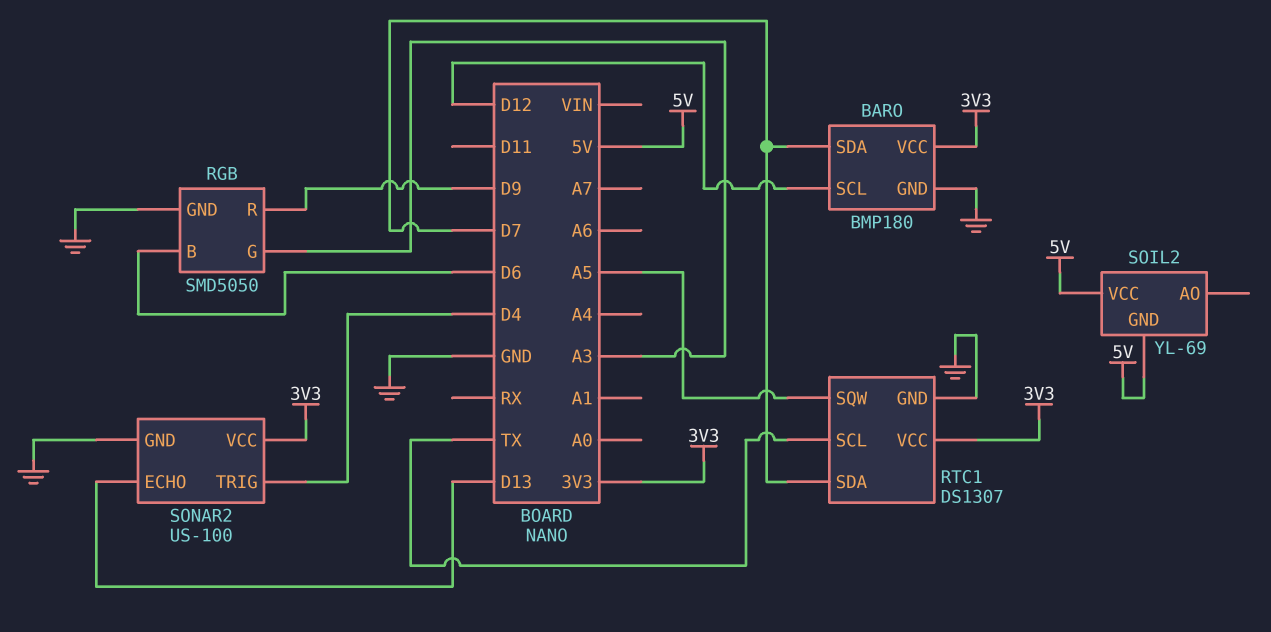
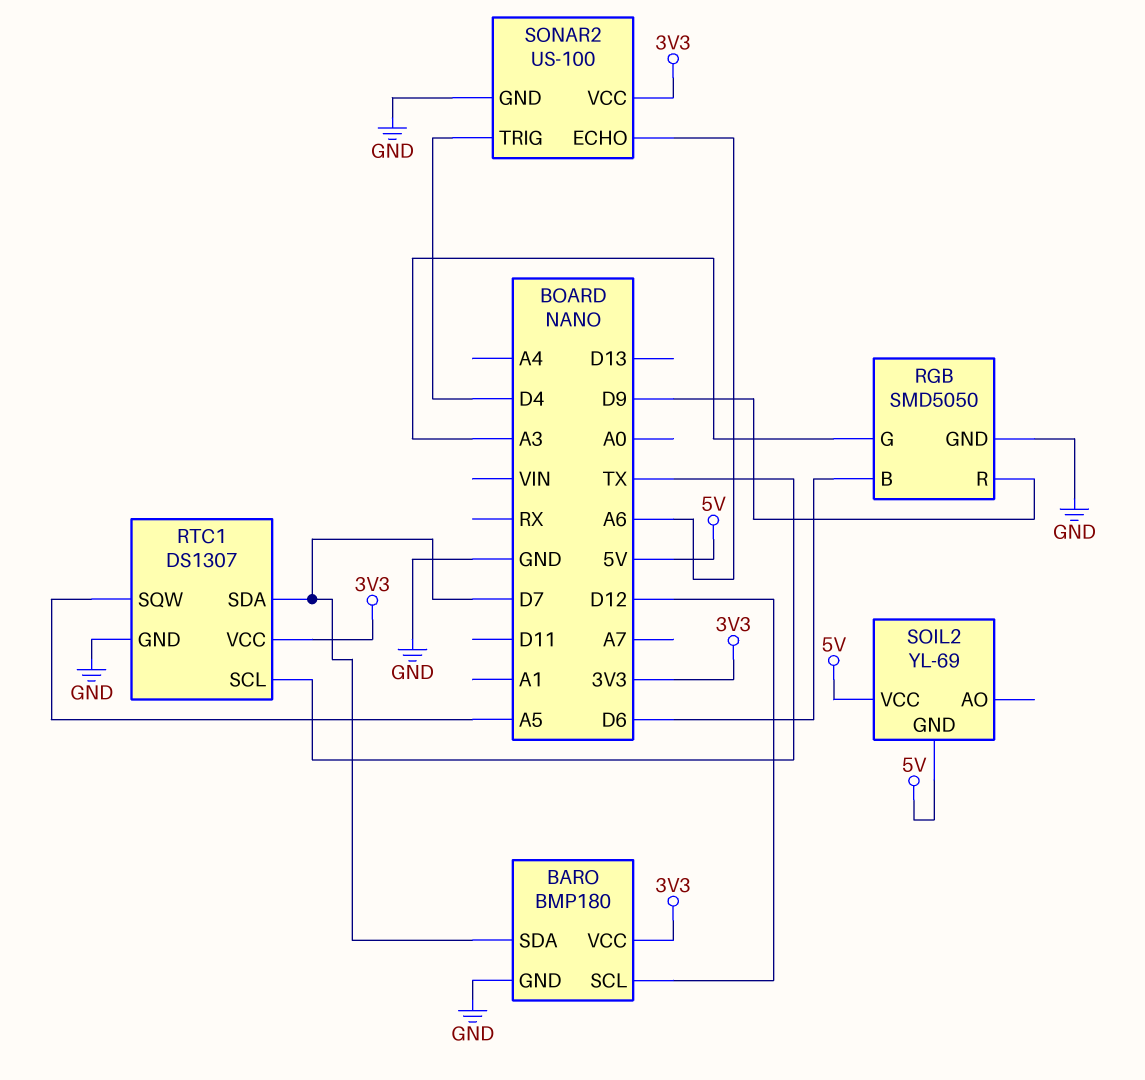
SONAR2 pin ECHO: D13 -> A6

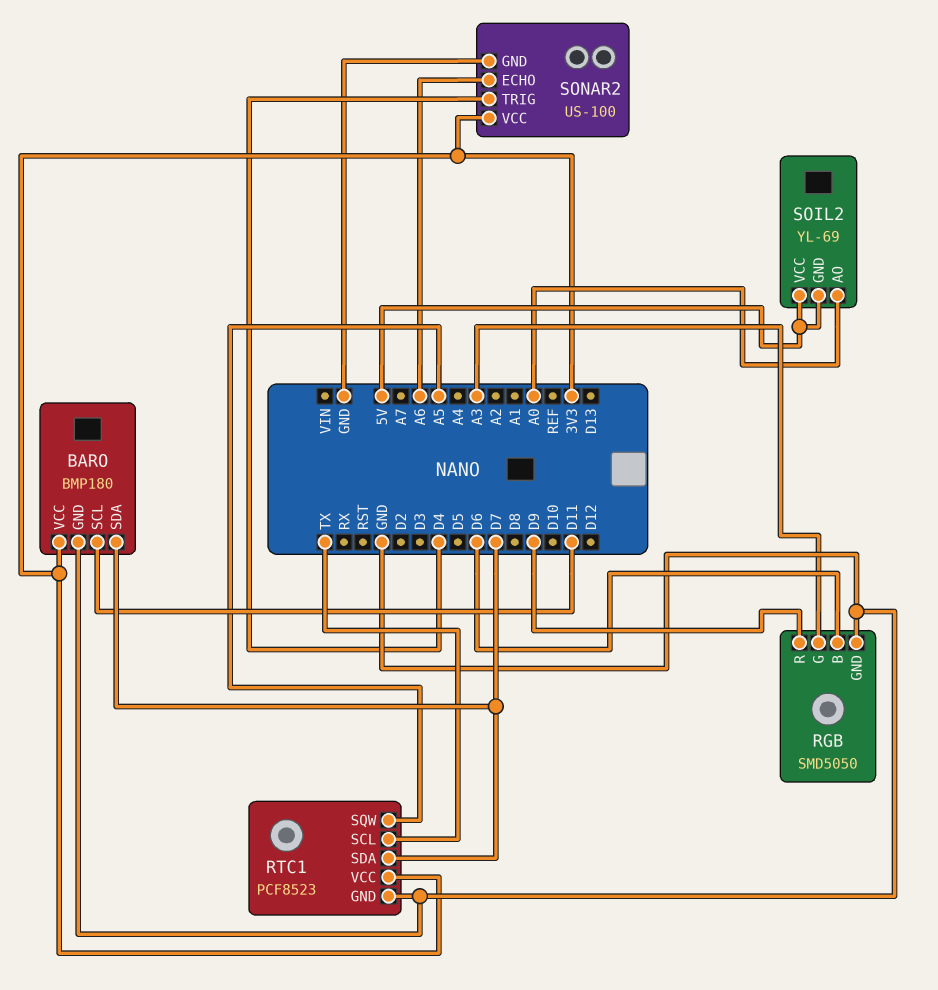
BARO pin SCL: D12 -> D11
RTC1: DS1307 -> PCF8523
SOIL2 pin AO: none -> A0

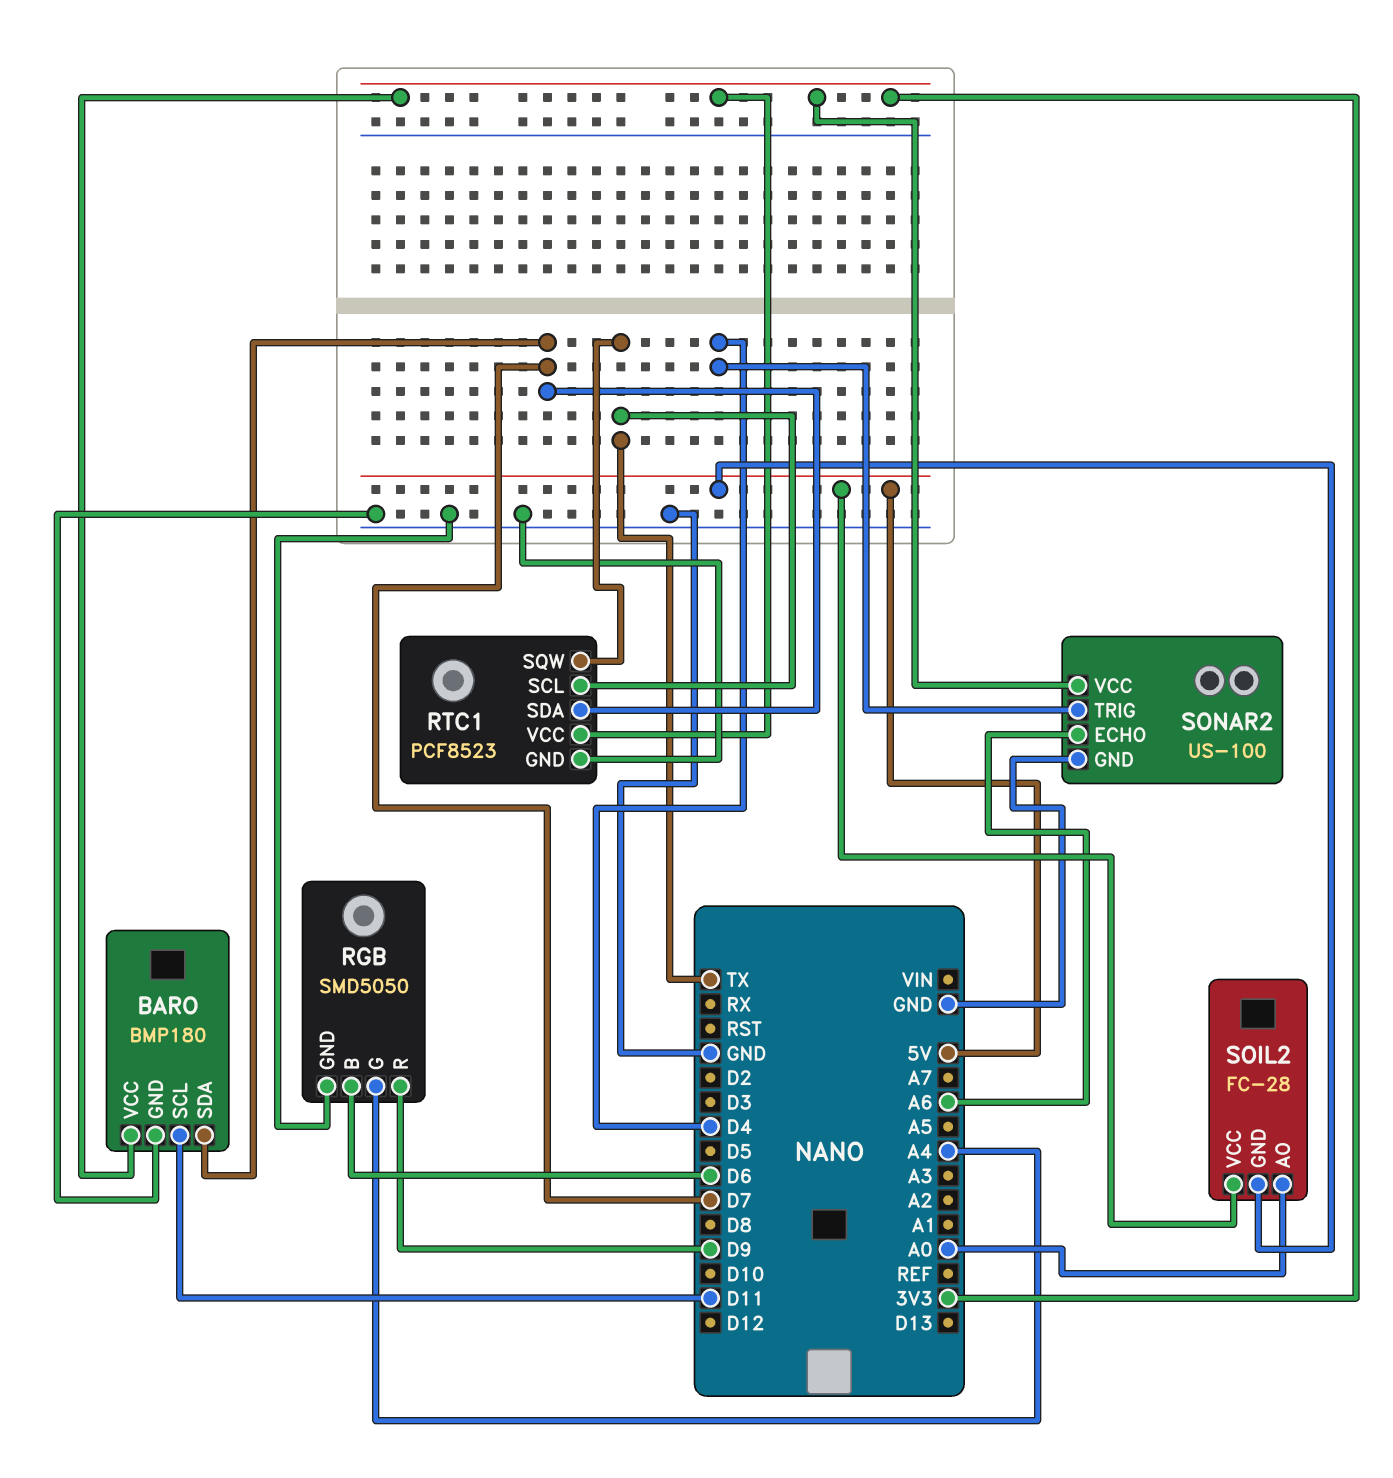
RGB pin G: A3 -> A4
RTC1 pin SQW: A5 -> TX
SOIL2: YL-69 -> FC-28

